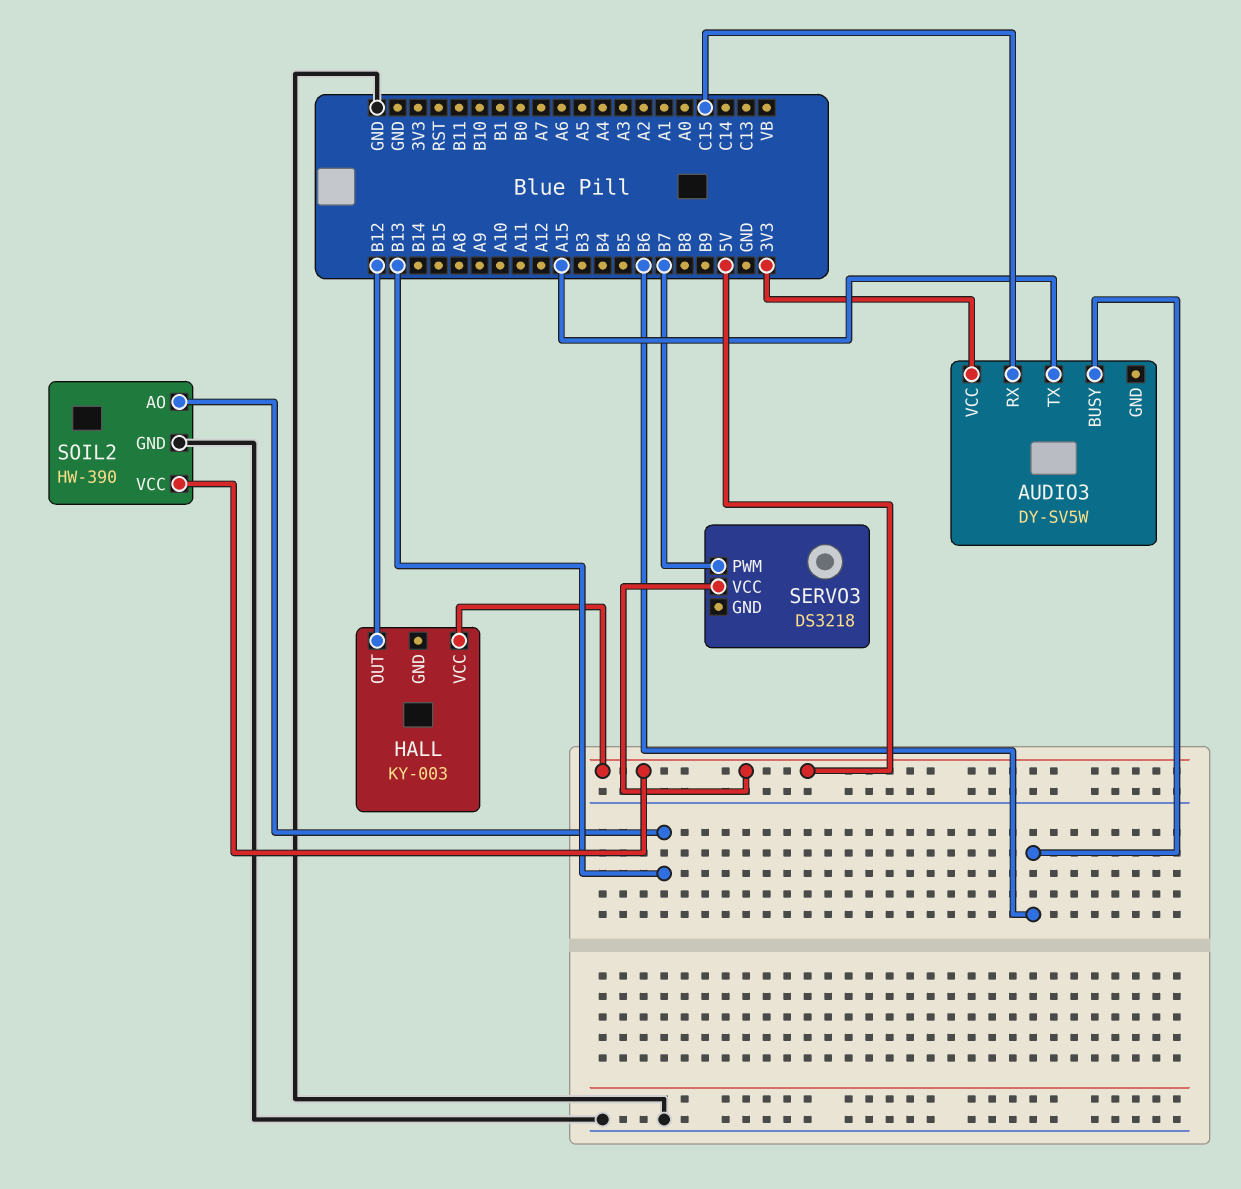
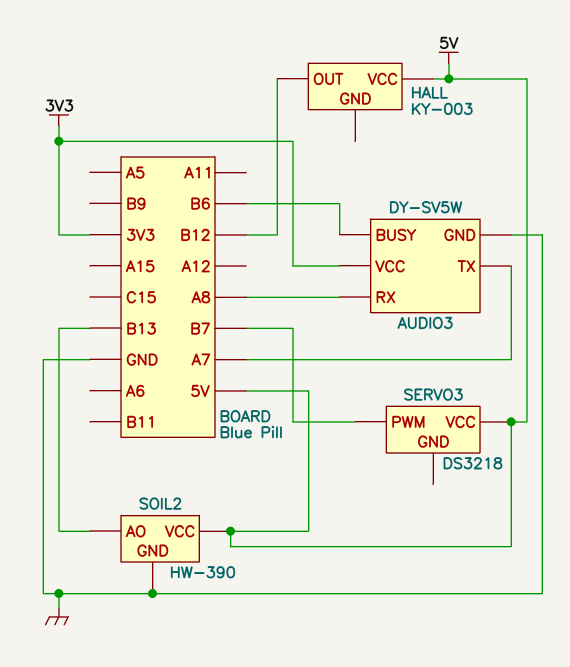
AUDIO3 pin GND: none -> GND
AUDIO3 pin RX: C15 -> A8
AUDIO3 pin TX: A15 -> A7

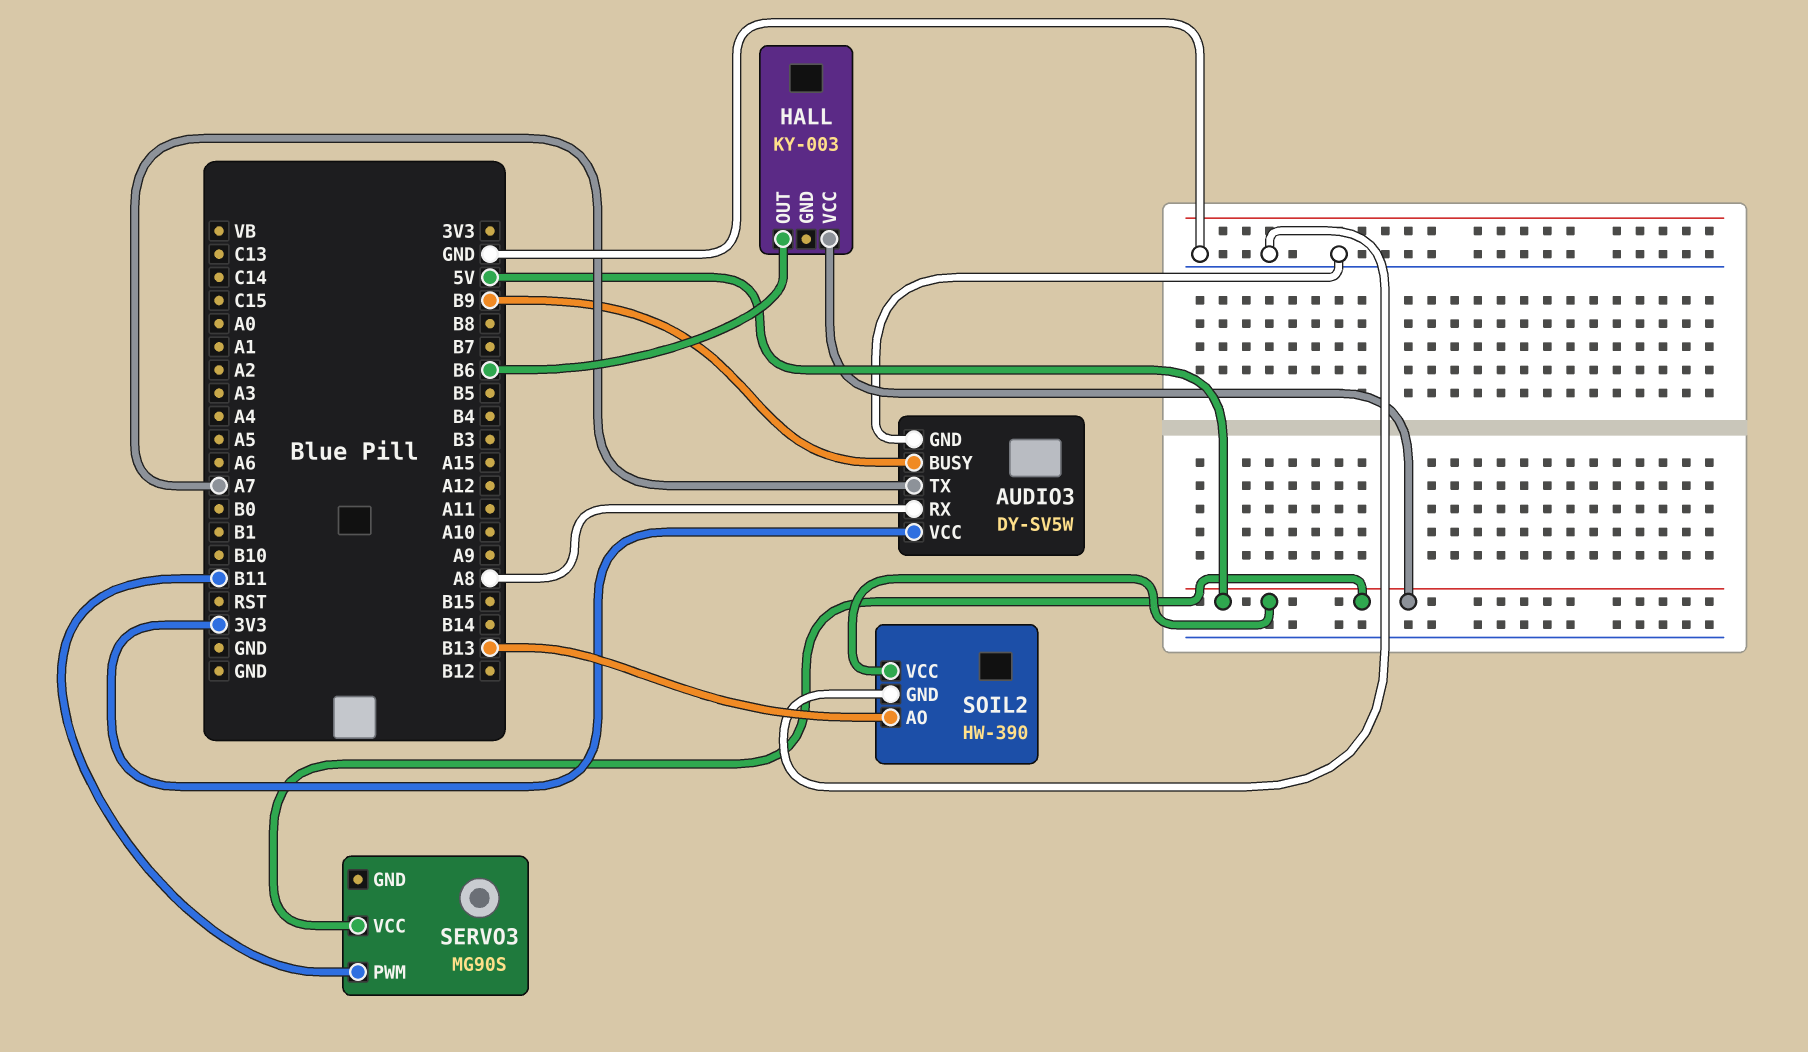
AUDIO3 pin BUSY: B6 -> B9
HALL pin OUT: B12 -> B6
SERVO3: DS3218 -> MG90S
SERVO3 pin PWM: B7 -> B11

